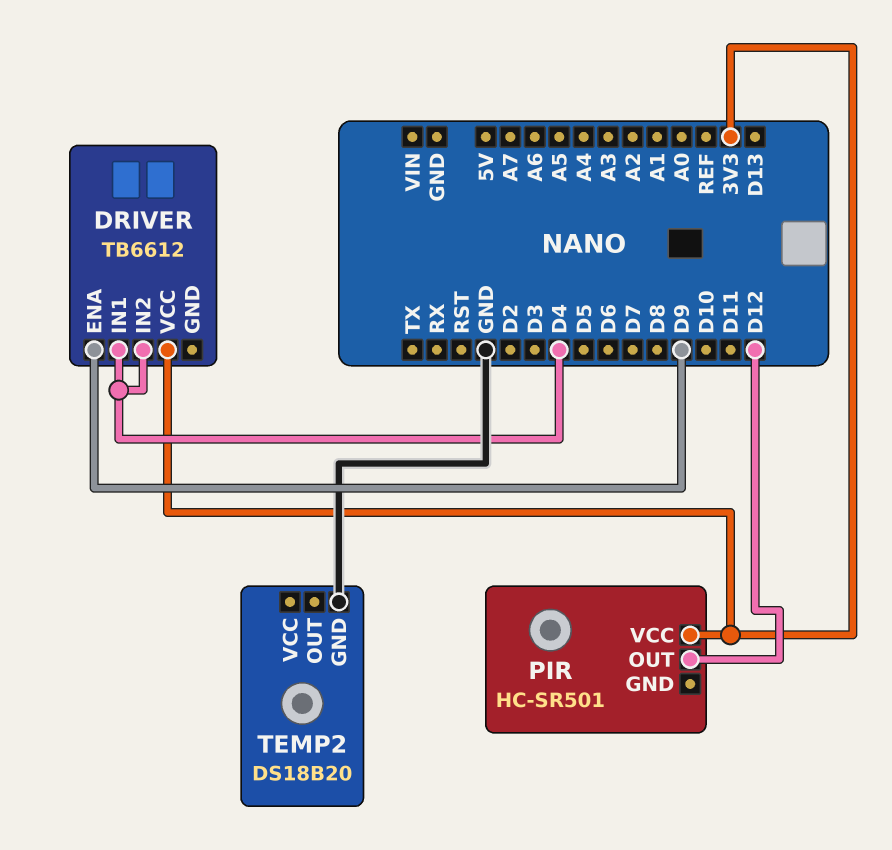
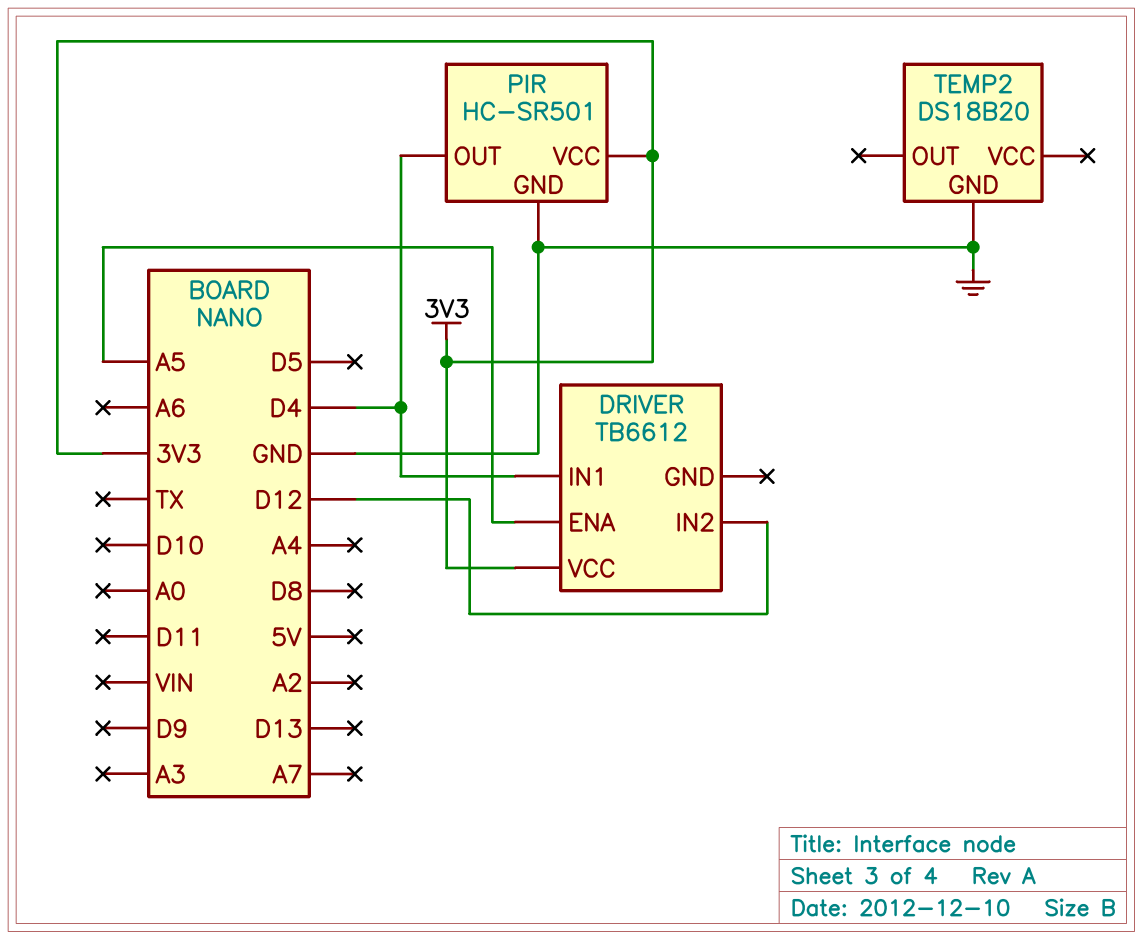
DRIVER pin ENA: D9 -> A5
DRIVER pin IN2: D4 -> D12
PIR pin GND: none -> GND
PIR pin OUT: D12 -> D4

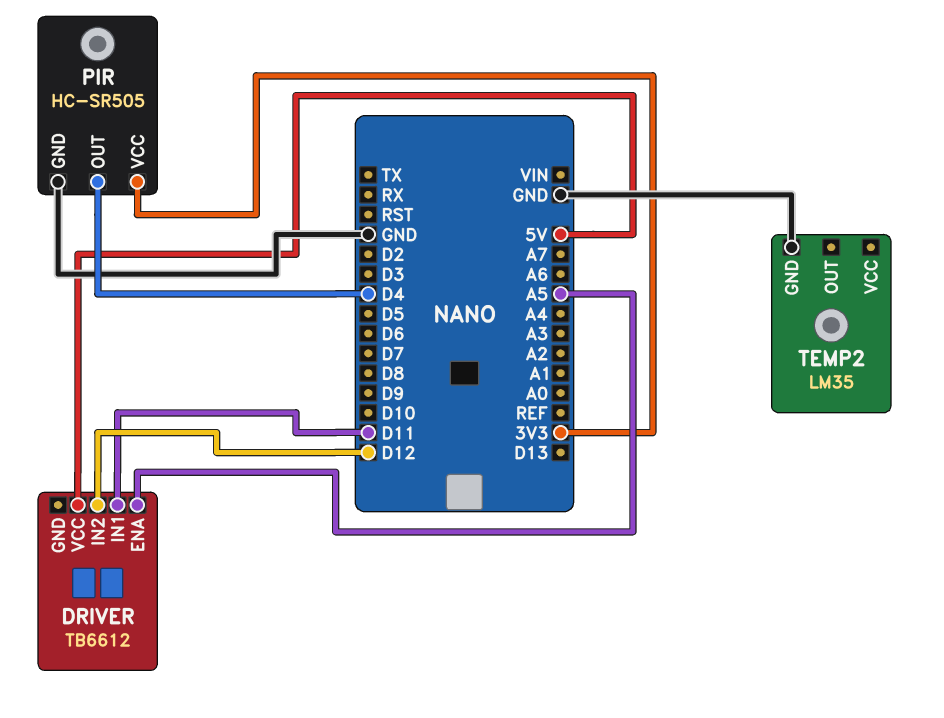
DRIVER pin IN1: D4 -> D11
DRIVER pin VCC: 3V3 -> 5V
PIR: HC-SR501 -> HC-SR505
TEMP2: DS18B20 -> LM35

